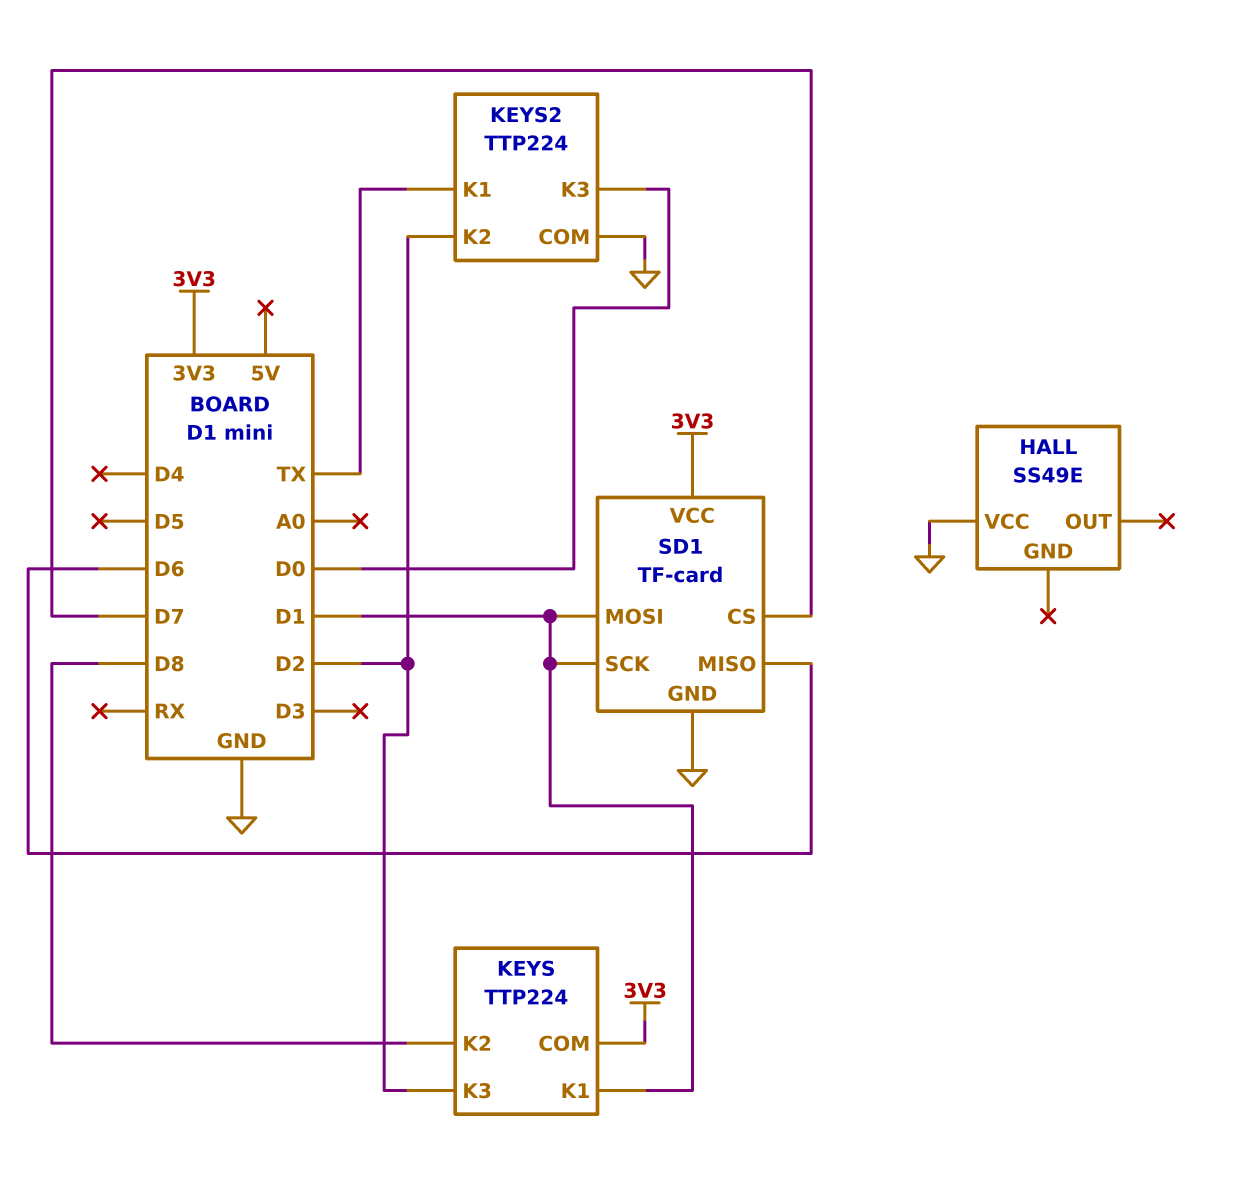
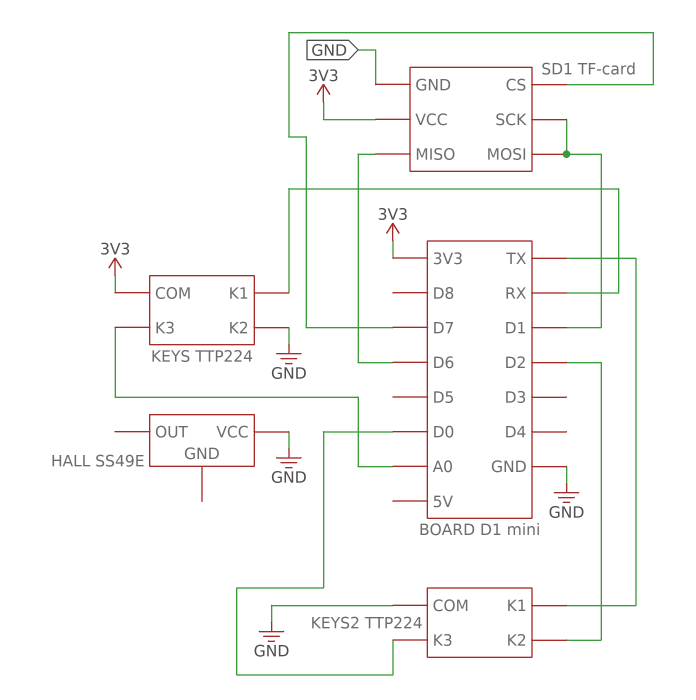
KEYS pin K1: D1 -> RX
KEYS pin K2: D8 -> GND
KEYS pin K3: D2 -> A0

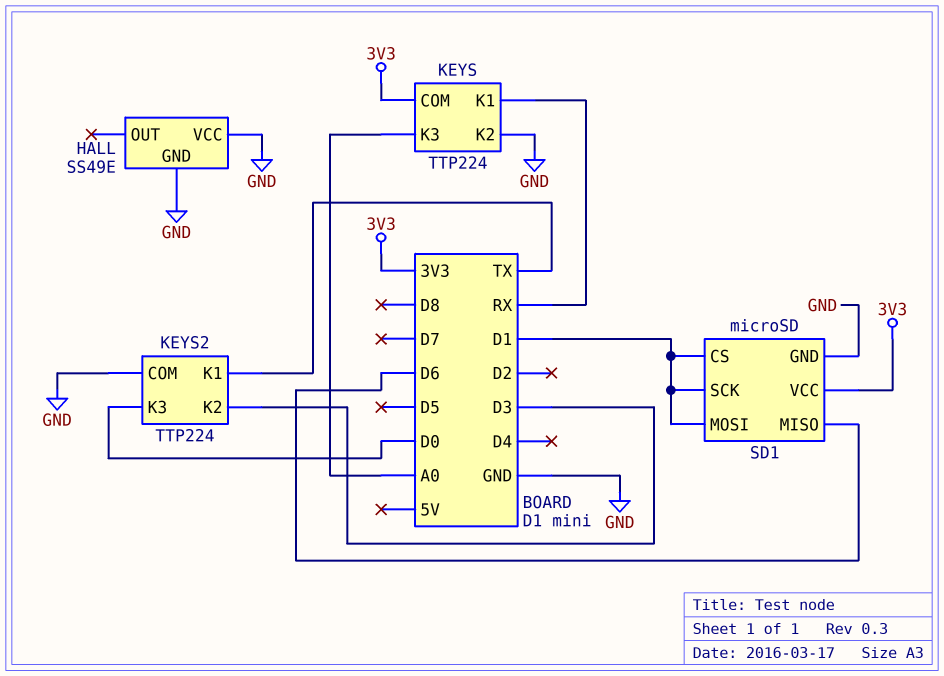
HALL pin GND: none -> GND
KEYS2 pin K2: D2 -> D3
SD1: TF-card -> microSD
SD1 pin CS: D7 -> D1

